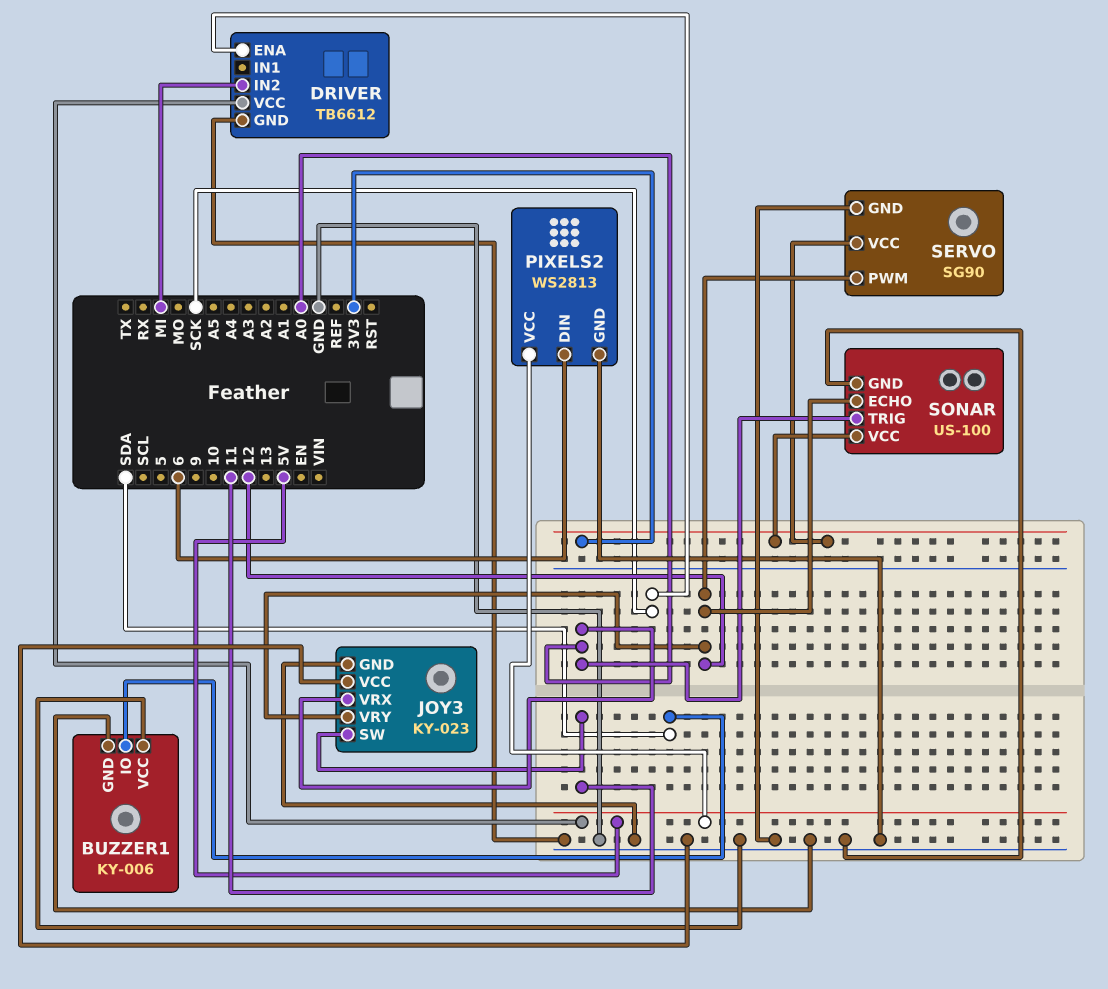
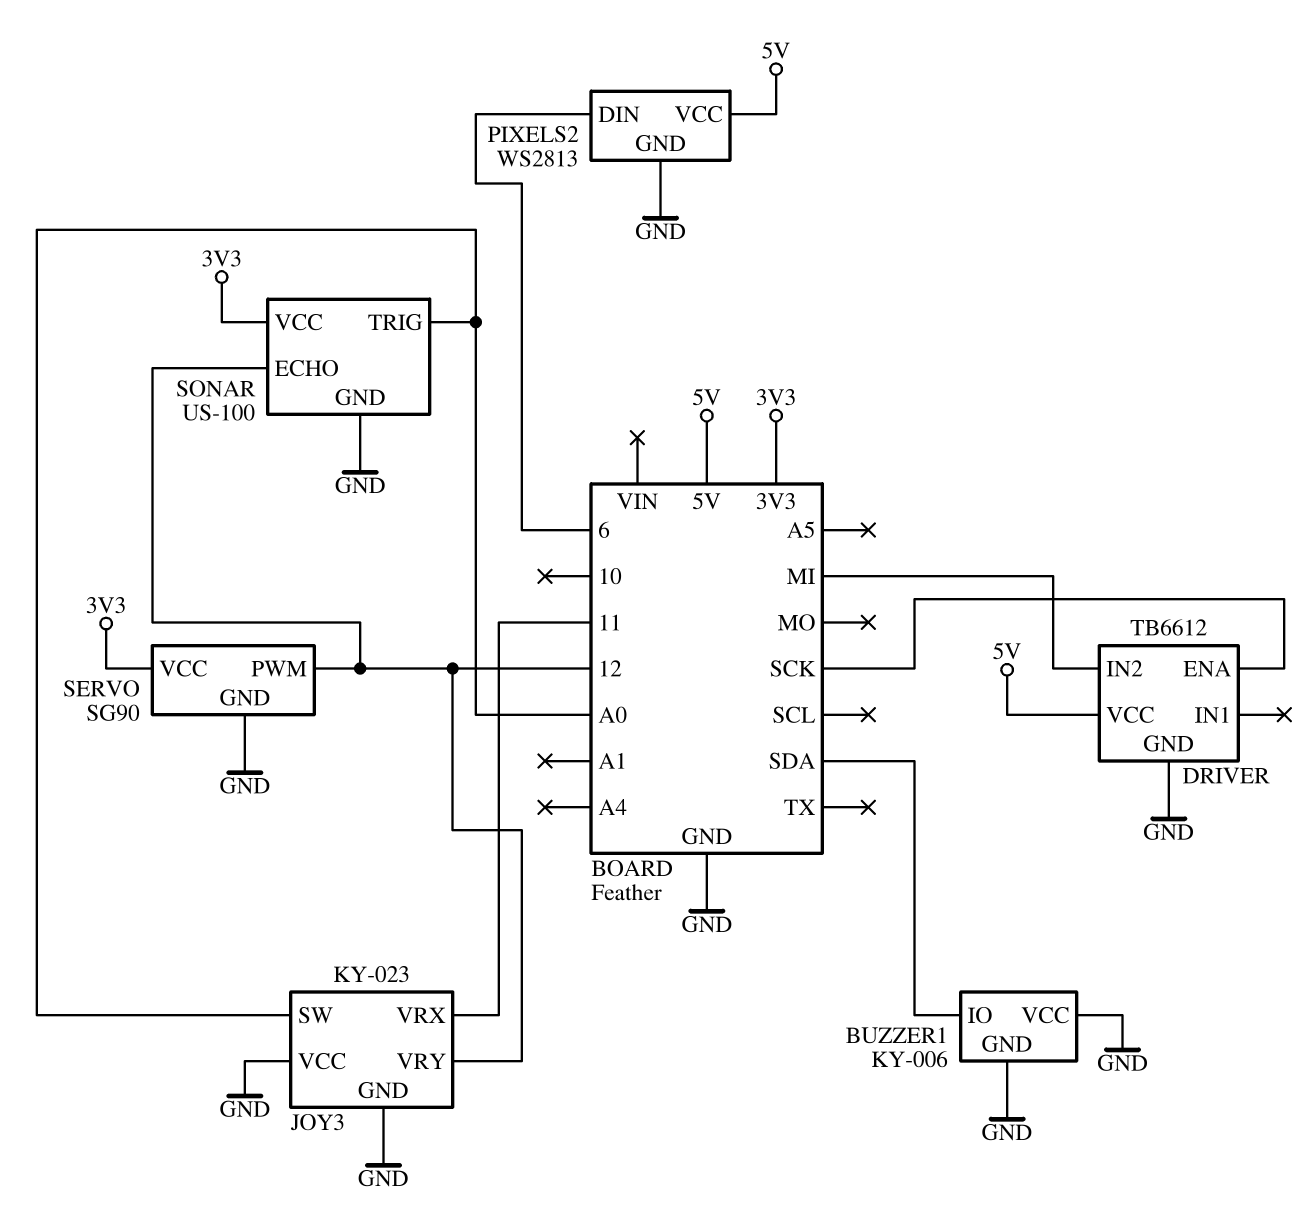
JOY3 pin SW: 11 -> A0
JOY3 pin VRX: A0 -> 11

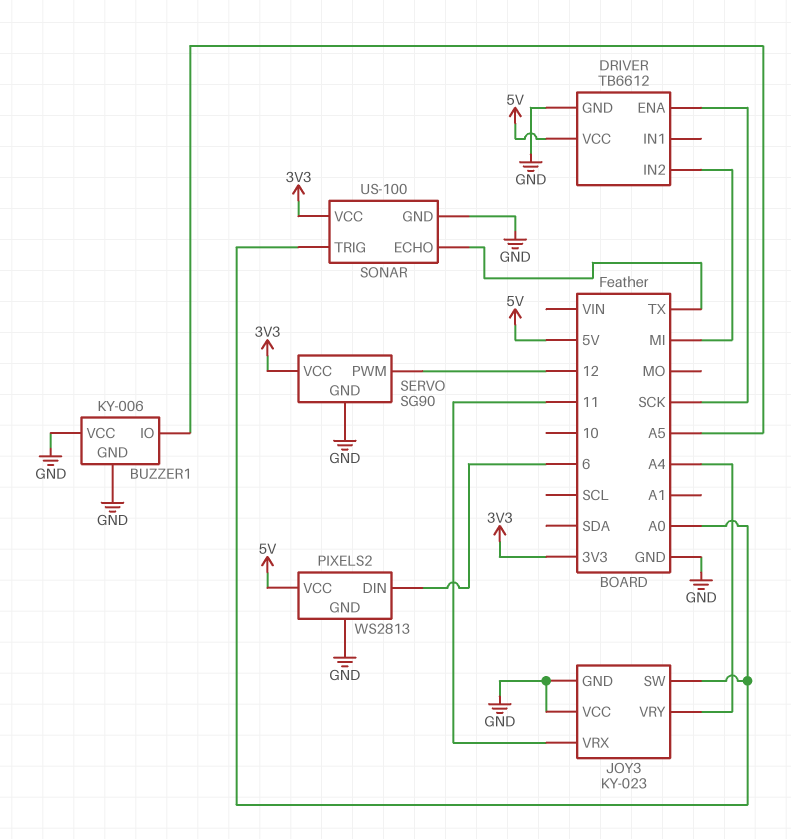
BUZZER1 pin IO: SDA -> A5
JOY3 pin VRY: 12 -> A4
SONAR pin ECHO: 12 -> TX

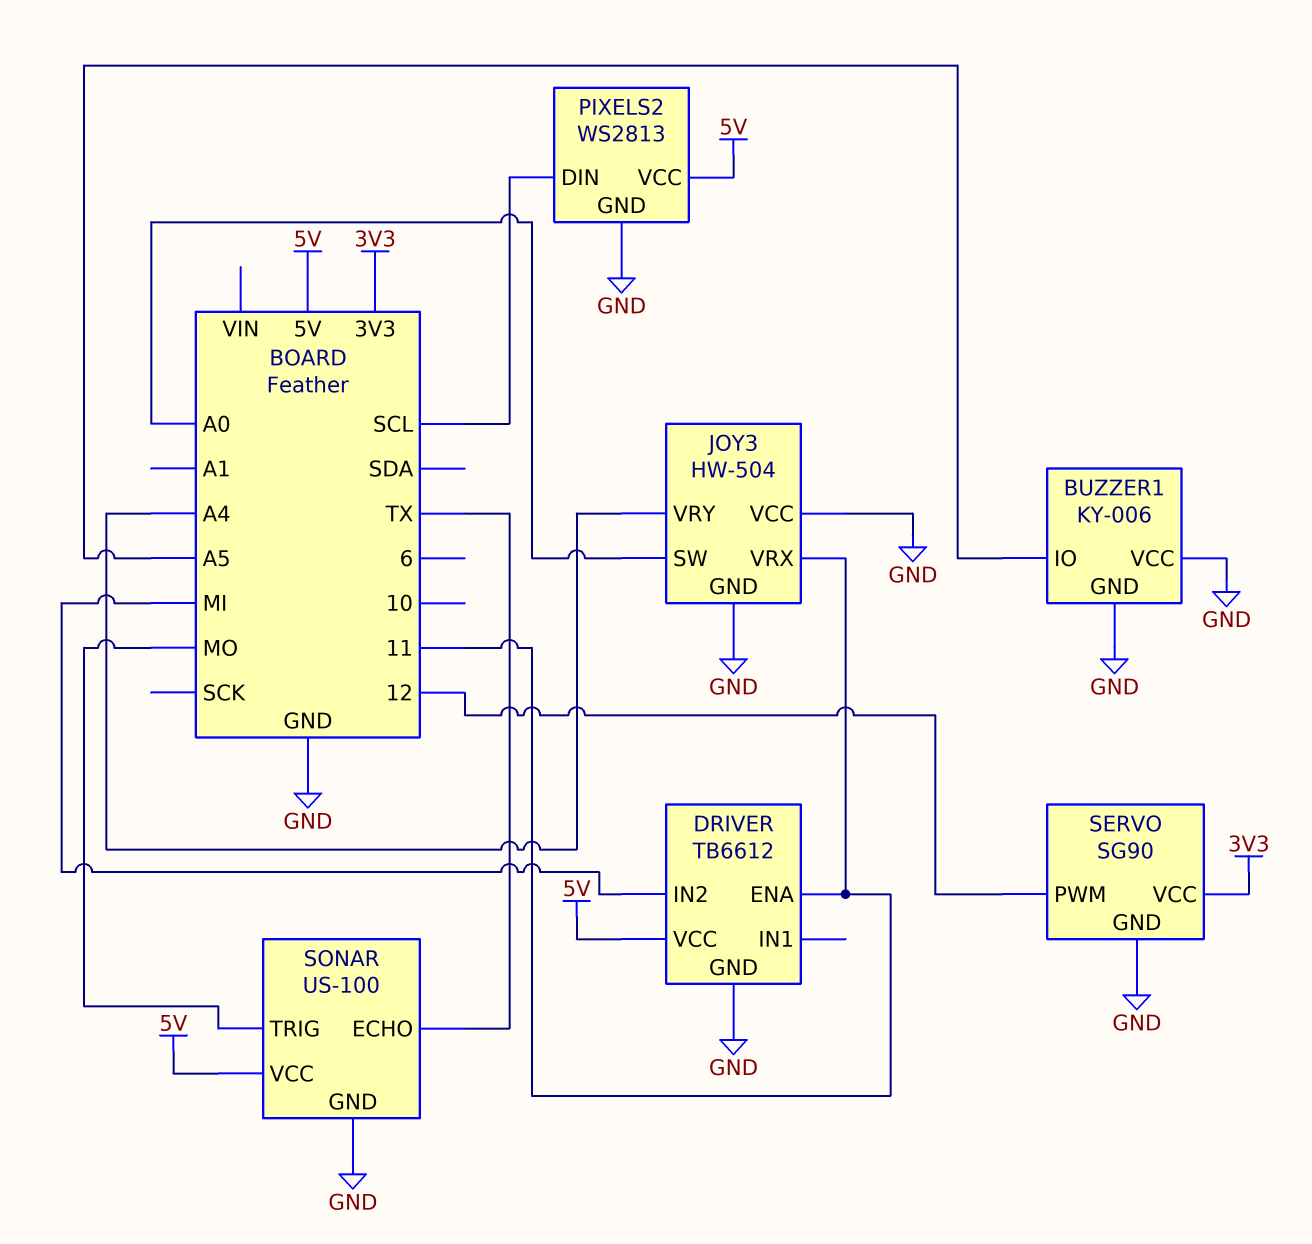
DRIVER pin ENA: SCK -> 11
JOY3: KY-023 -> HW-504
PIXELS2 pin DIN: 6 -> SCL
SONAR pin TRIG: A0 -> MO
SONAR pin VCC: 3V3 -> 5V

